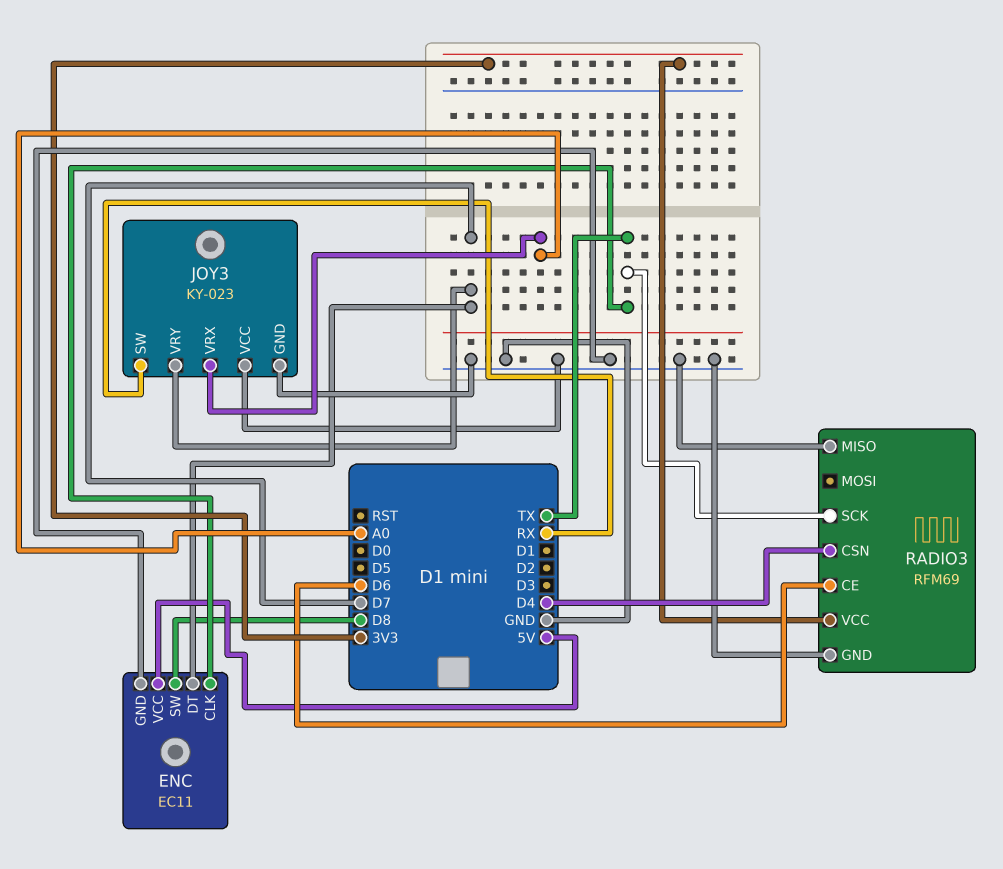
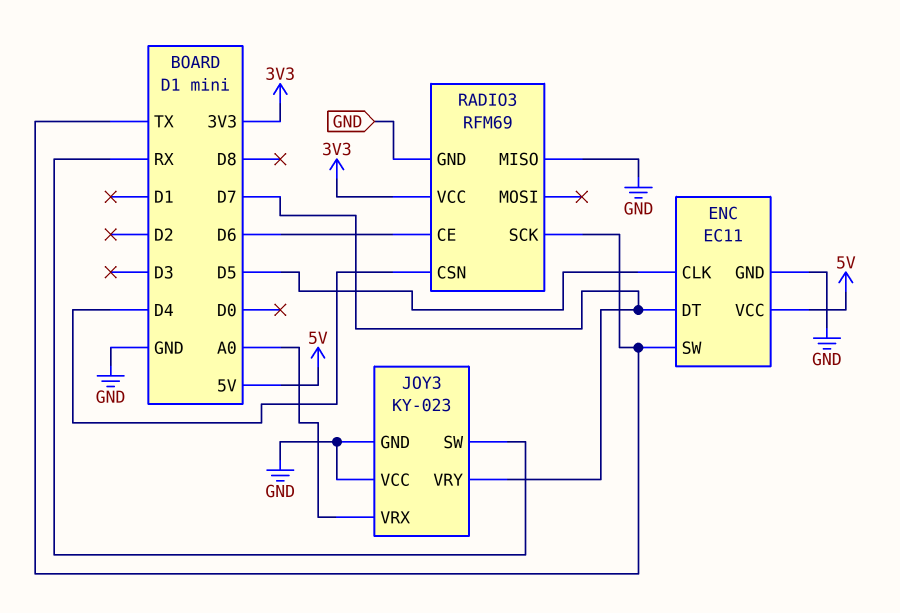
ENC pin CLK: TX -> D5
ENC pin SW: D8 -> TX

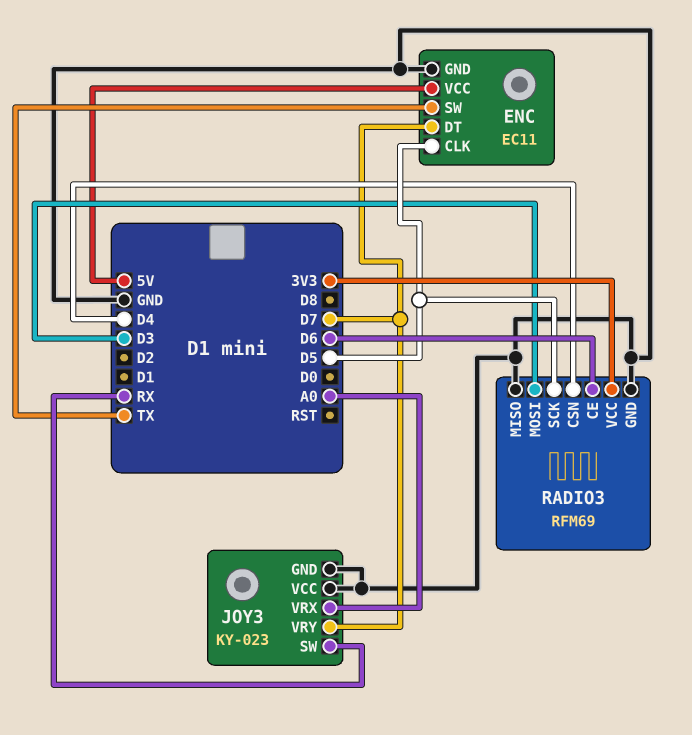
RADIO3 pin MOSI: none -> D3
RADIO3 pin SCK: TX -> D5

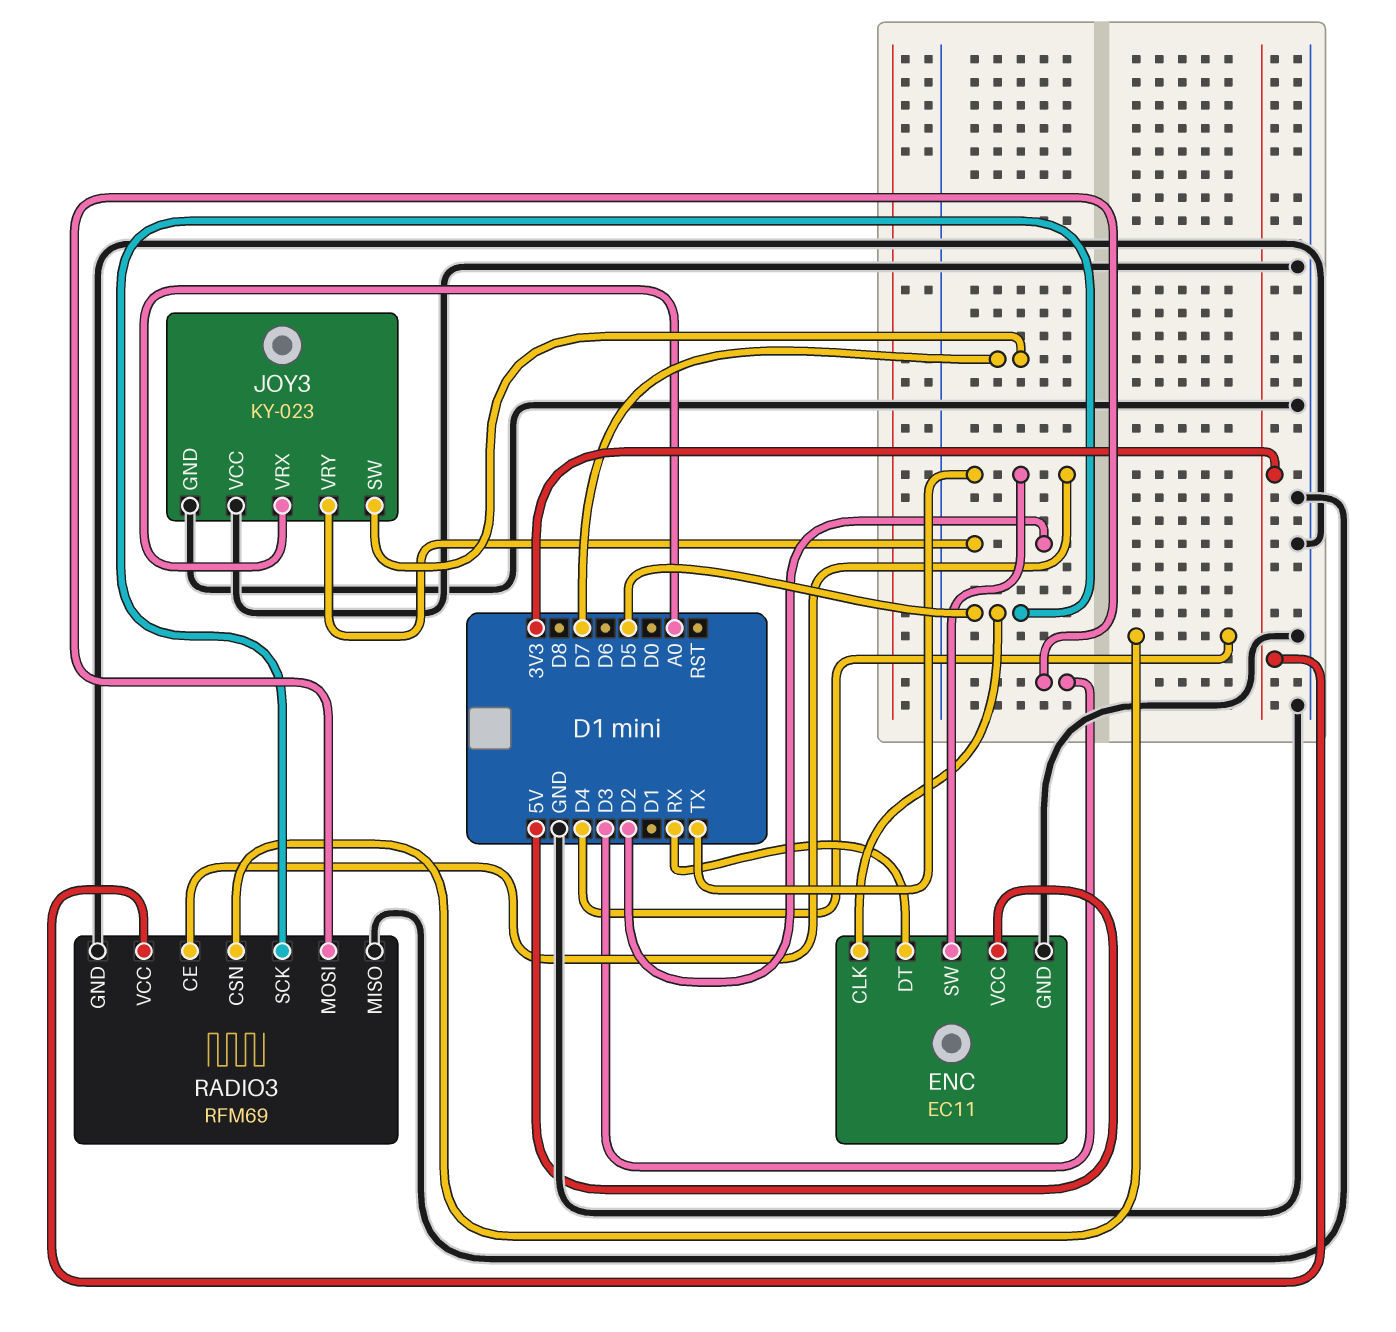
ENC pin DT: D7 -> RX
JOY3 pin SW: RX -> D7
JOY3 pin VRY: D7 -> D2
RADIO3 pin CE: D6 -> TX

